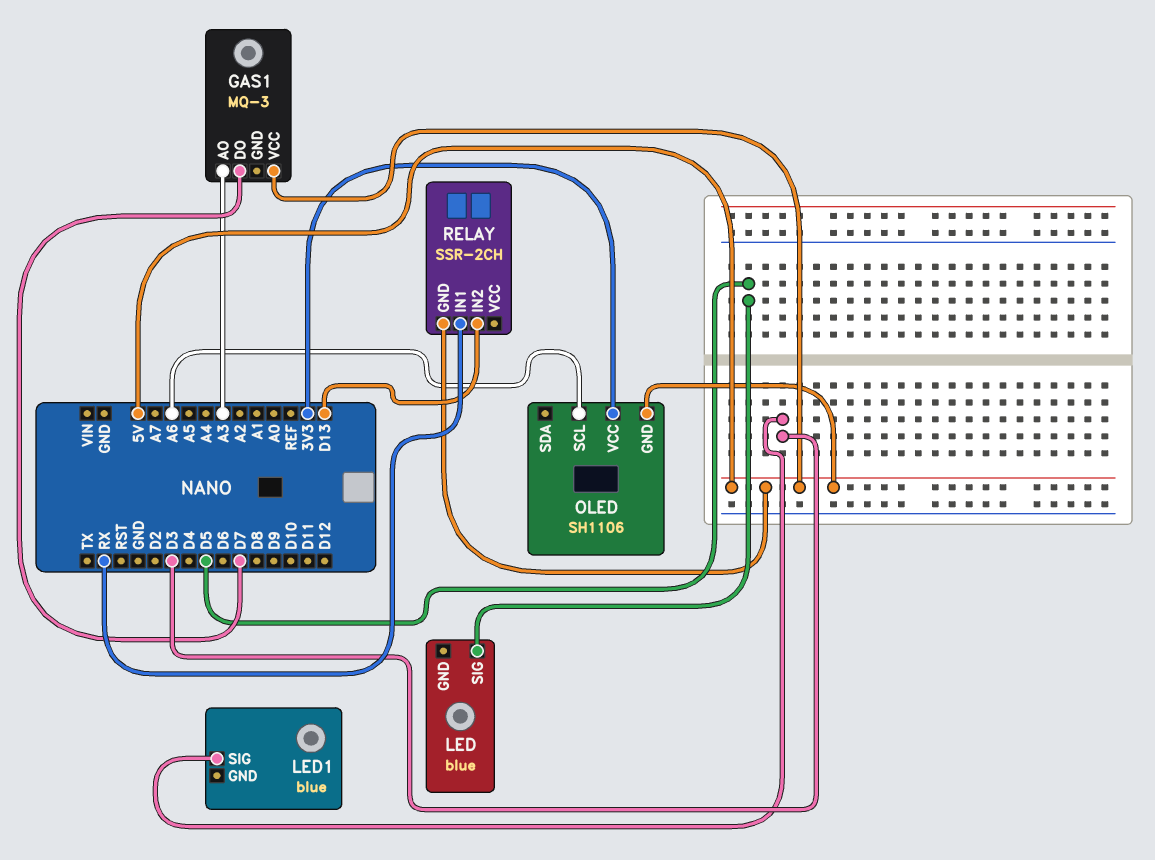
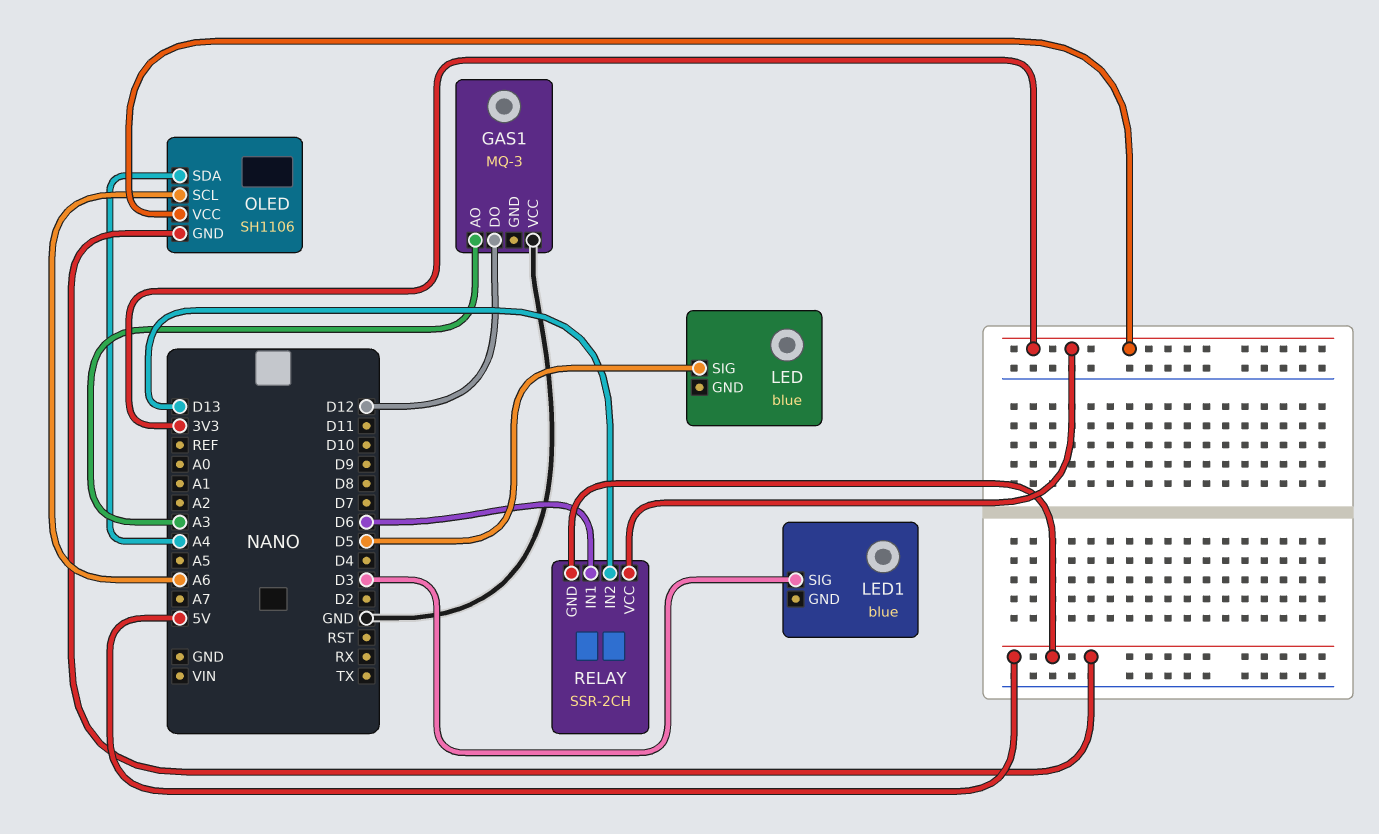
GAS1 pin DO: D7 -> D12
GAS1 pin VCC: 5V -> GND
OLED pin SDA: none -> A4
RELAY pin IN1: RX -> D6
RELAY pin VCC: none -> 3V3

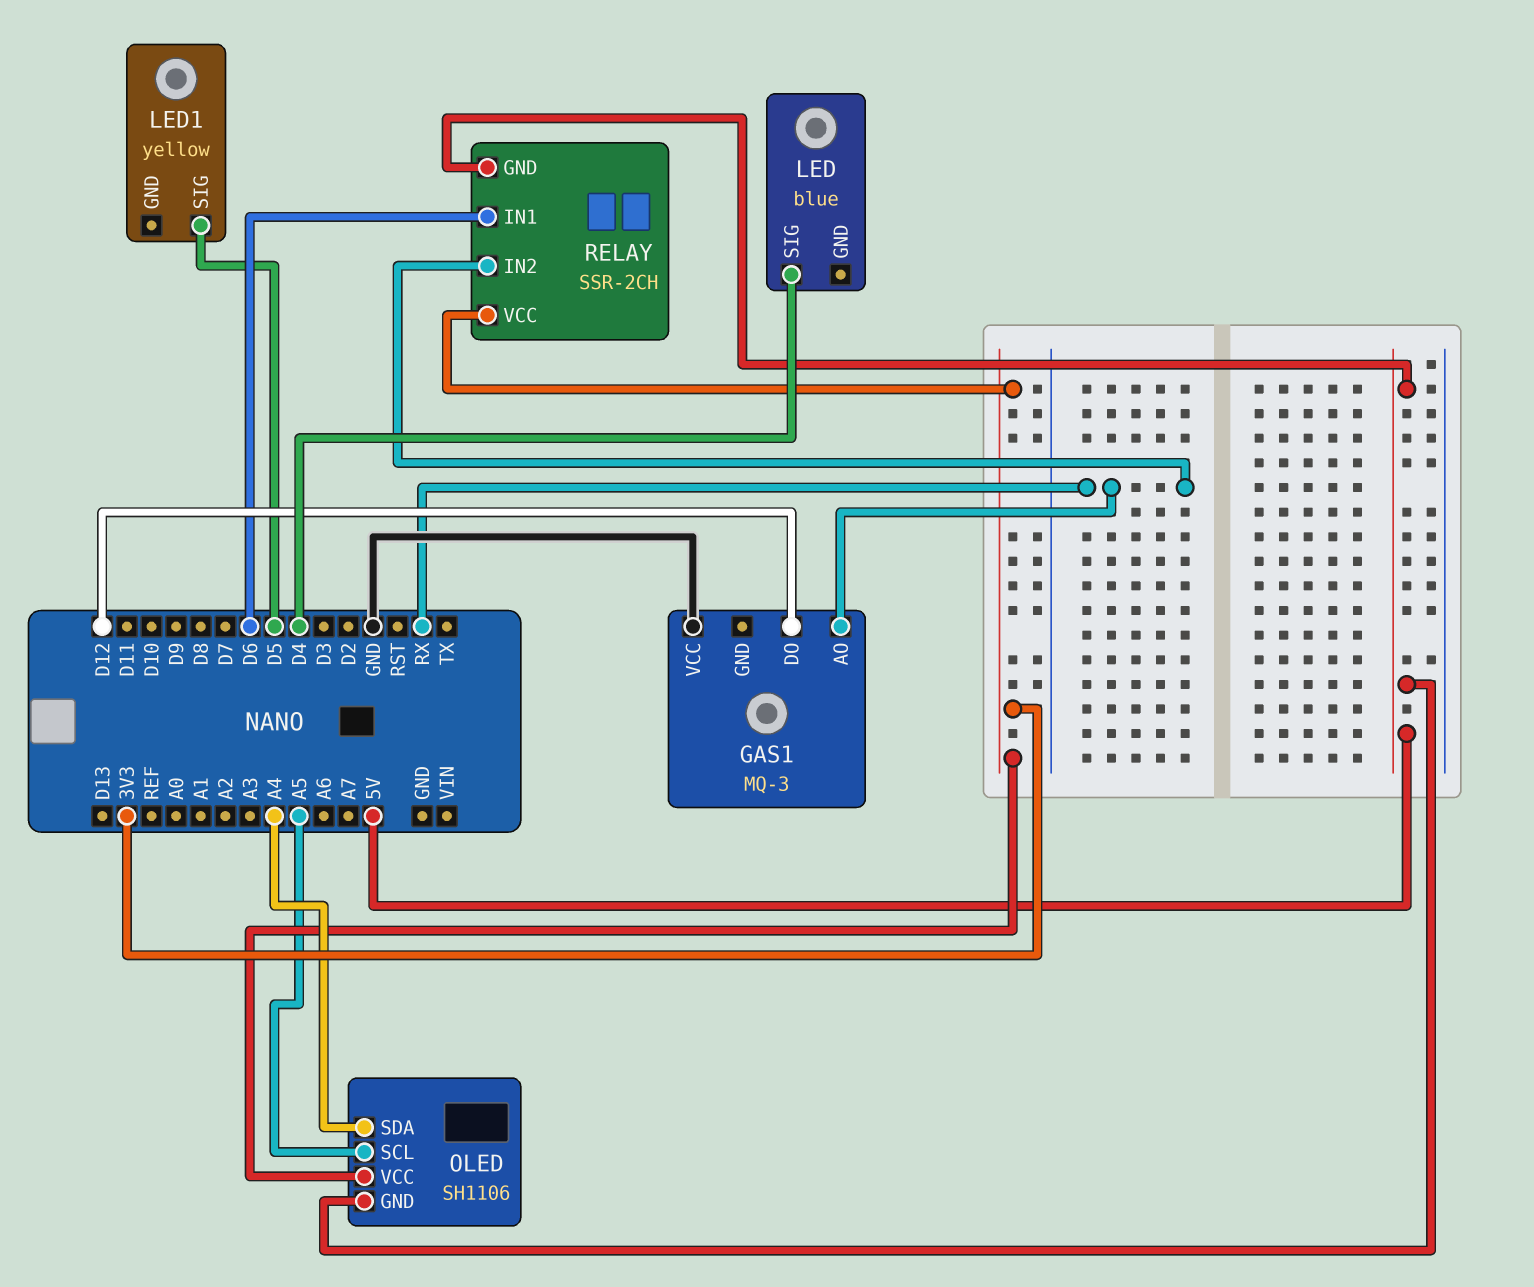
GAS1 pin AO: A3 -> RX
LED pin SIG: D5 -> D4
LED1: blue -> yellow
LED1 pin SIG: D3 -> D5
OLED pin SCL: A6 -> A5
RELAY pin IN2: D13 -> RX

